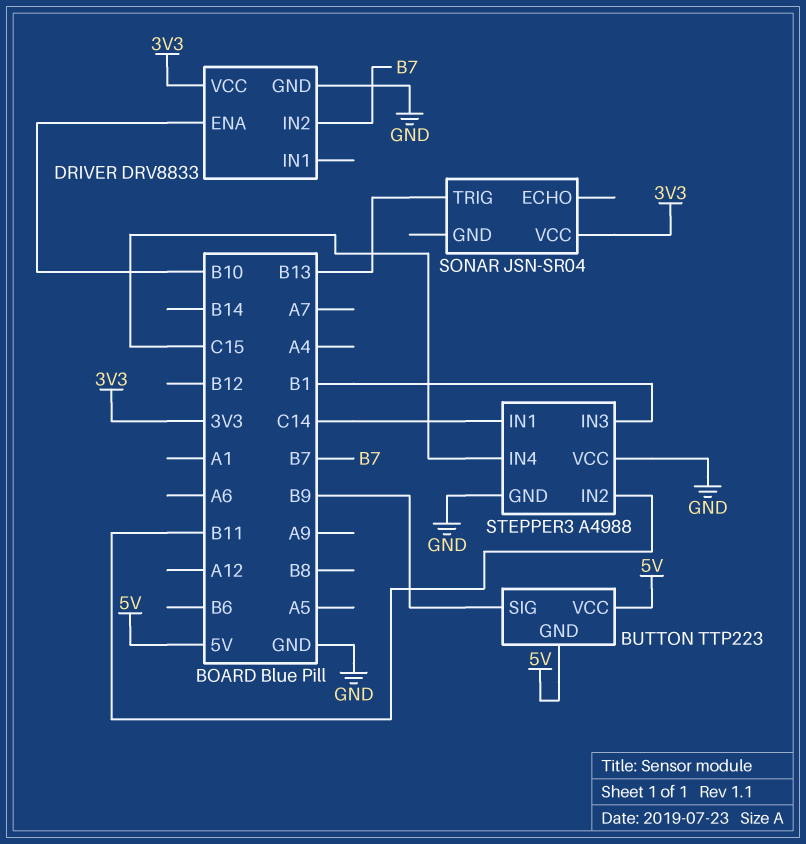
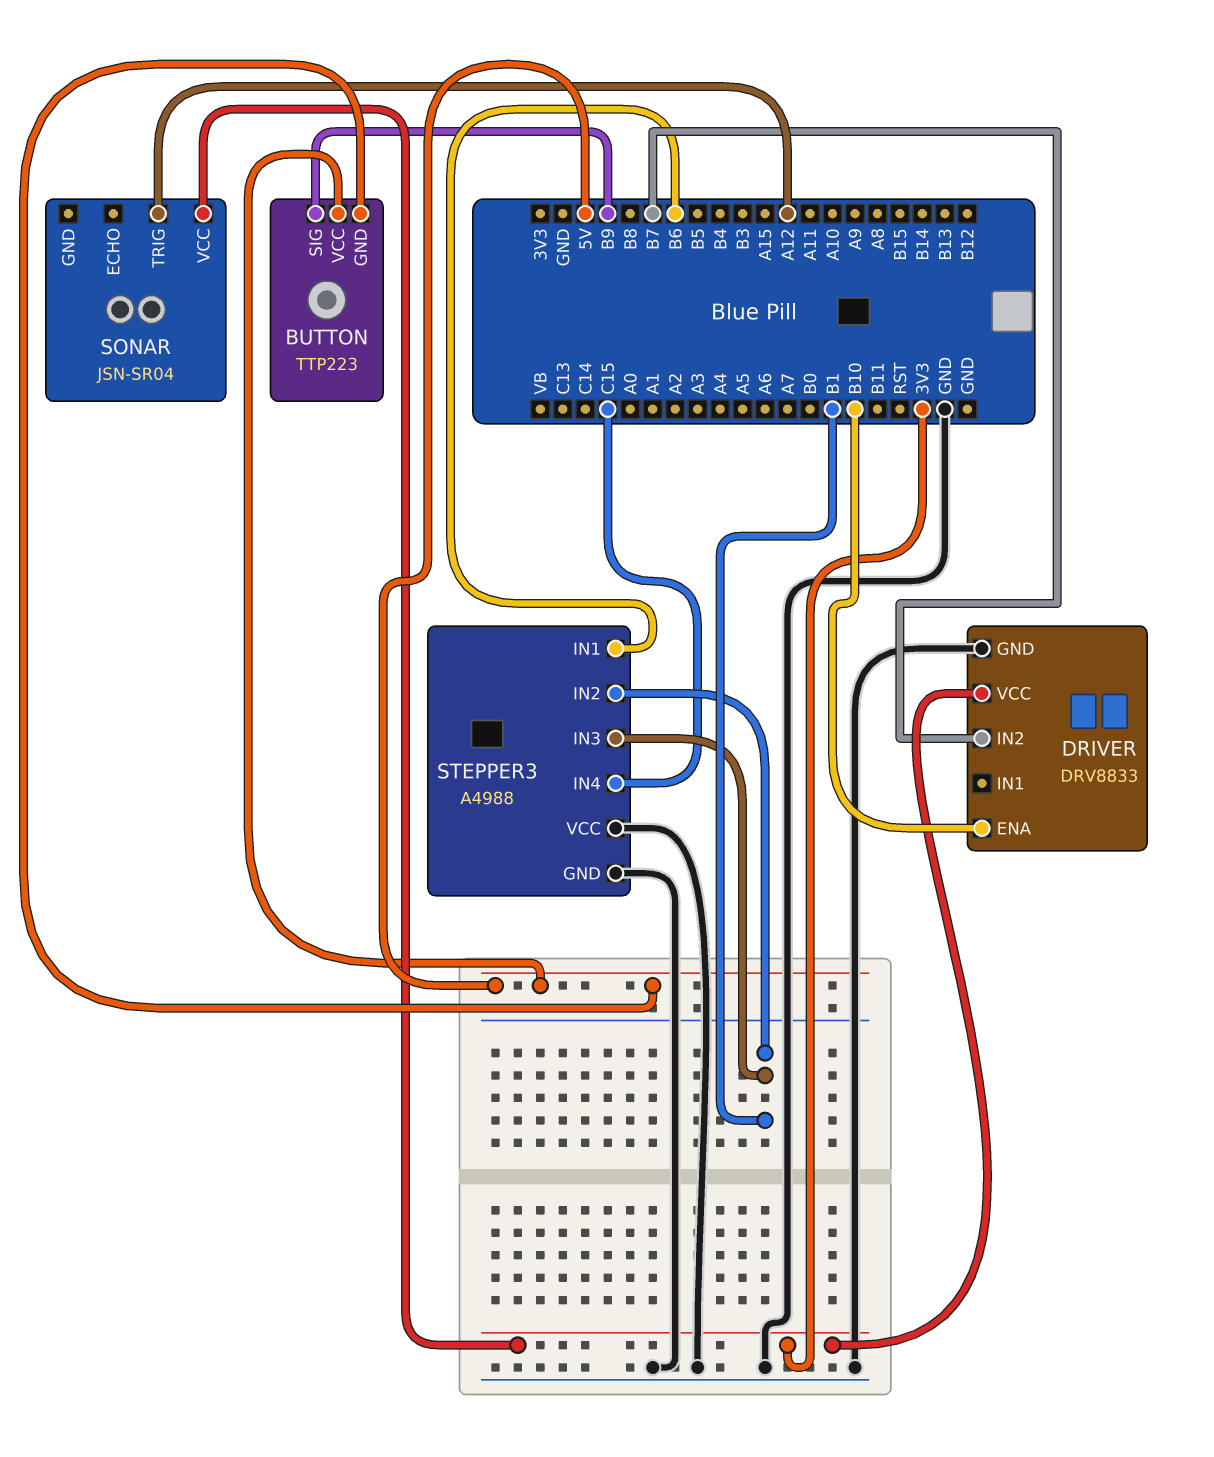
SONAR pin TRIG: B13 -> A12
STEPPER3 pin IN1: C14 -> B6
STEPPER3 pin IN2: B11 -> B1

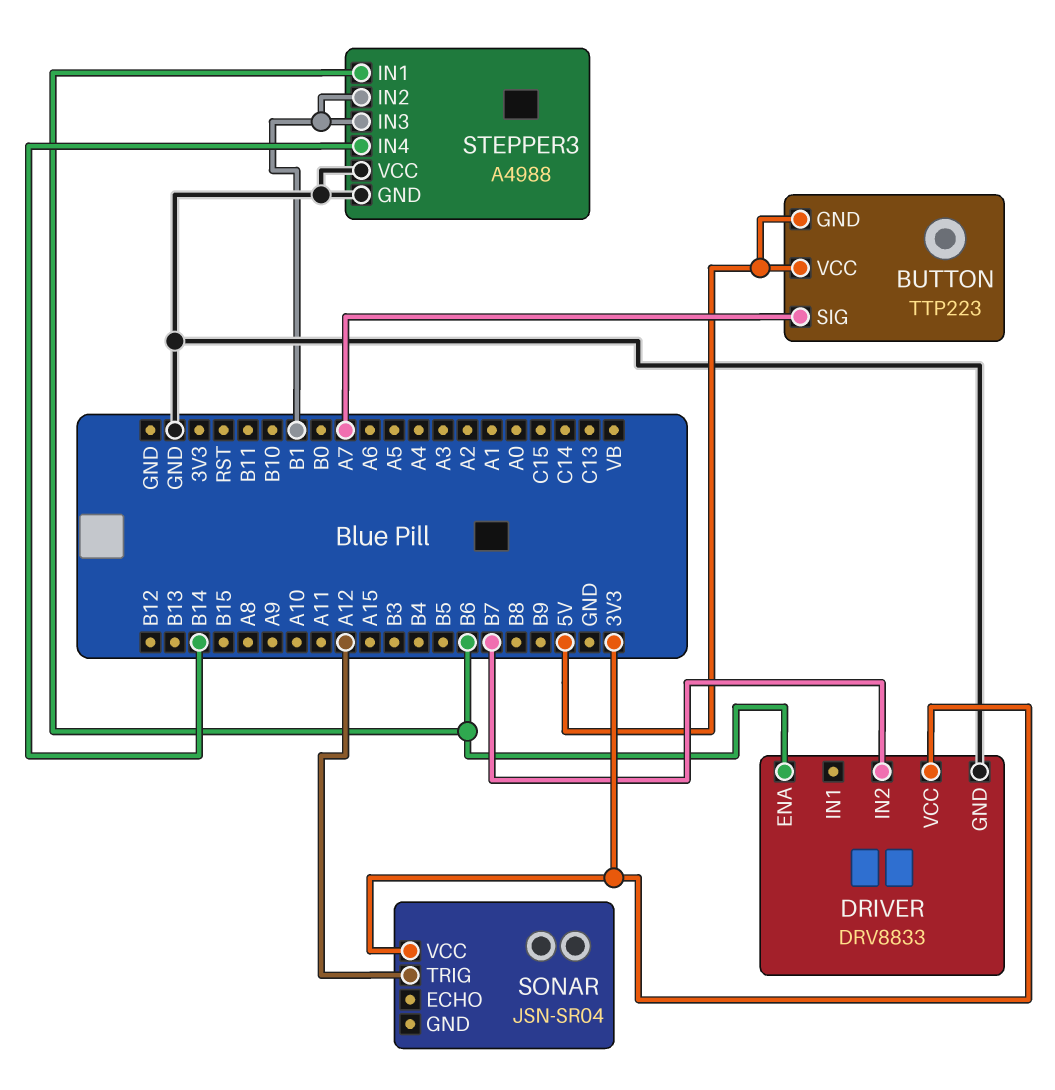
BUTTON pin SIG: B9 -> A7
DRIVER pin ENA: B10 -> B6
STEPPER3 pin IN4: C15 -> B14

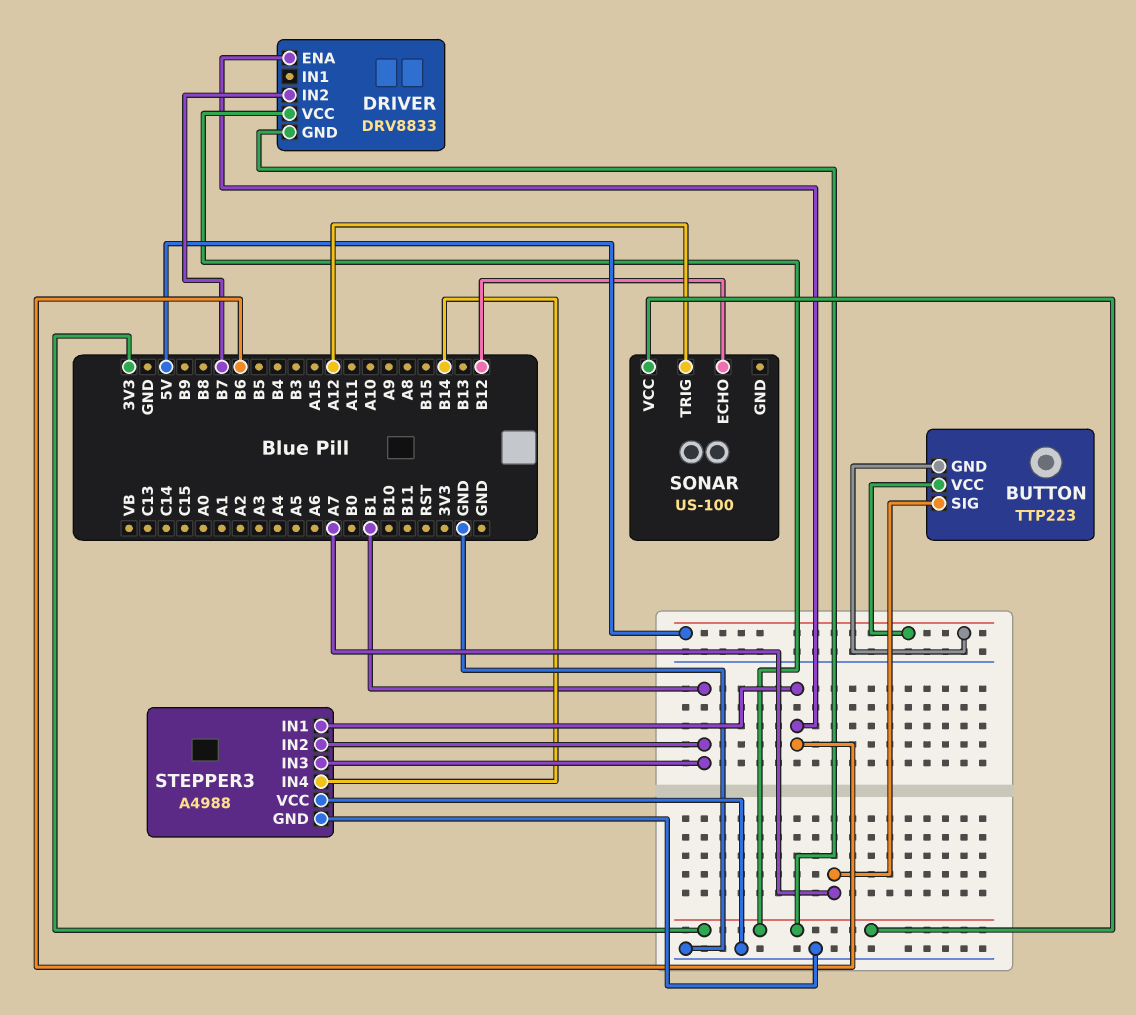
DRIVER pin GND: GND -> 3V3
SONAR: JSN-SR04 -> US-100
SONAR pin ECHO: none -> B12

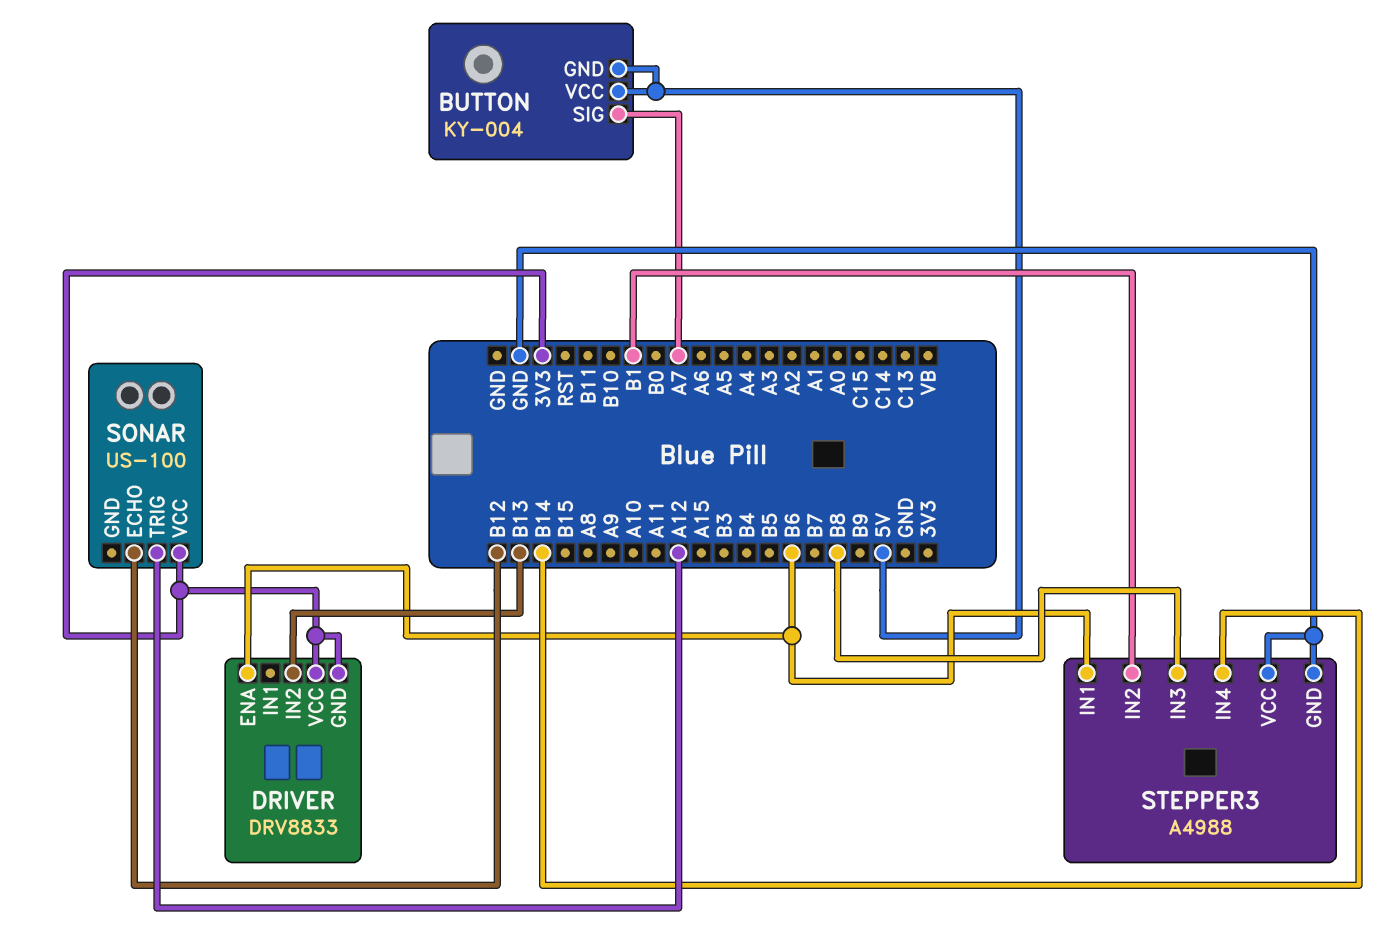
BUTTON: TTP223 -> KY-004
DRIVER pin IN2: B7 -> B13
STEPPER3 pin IN3: B1 -> B8

